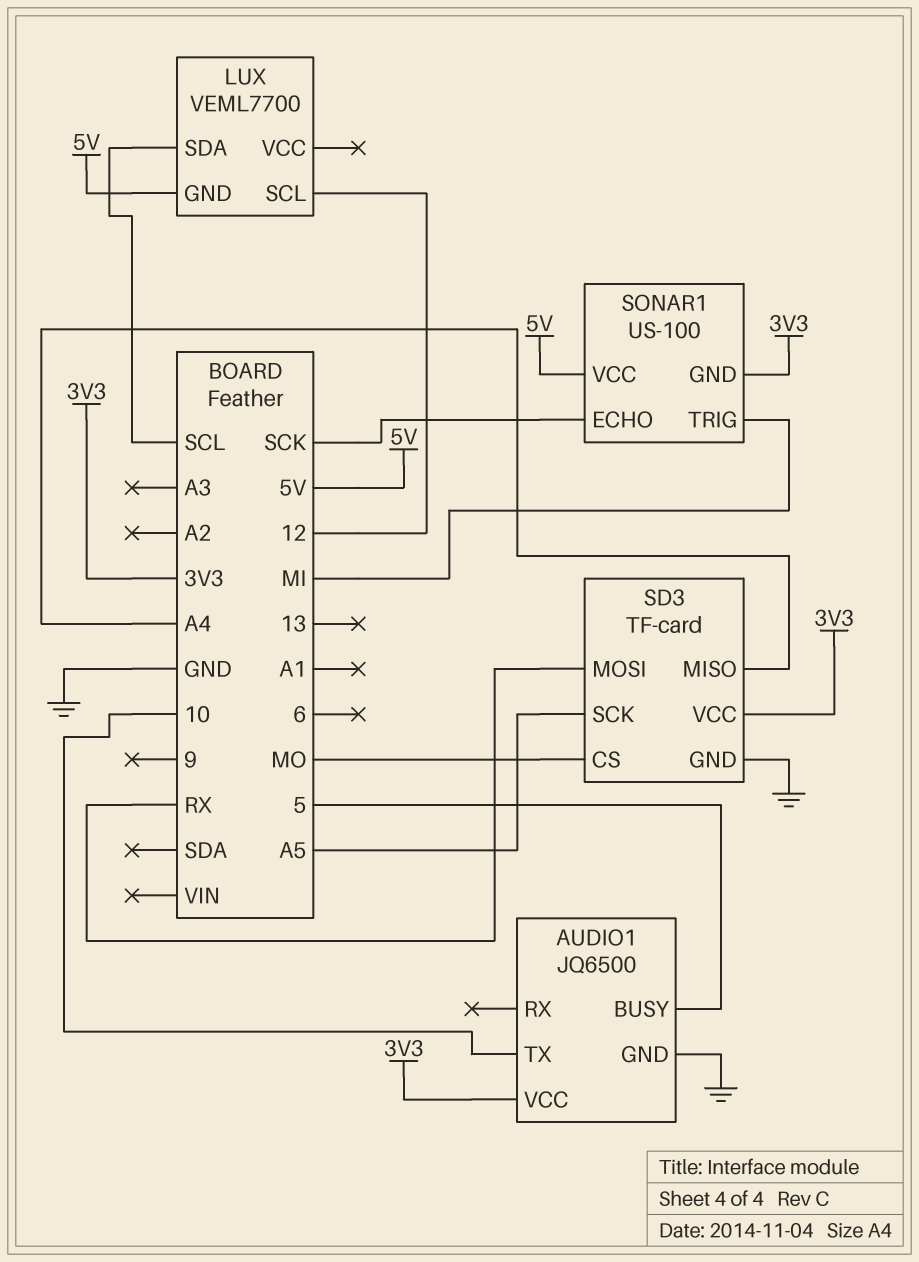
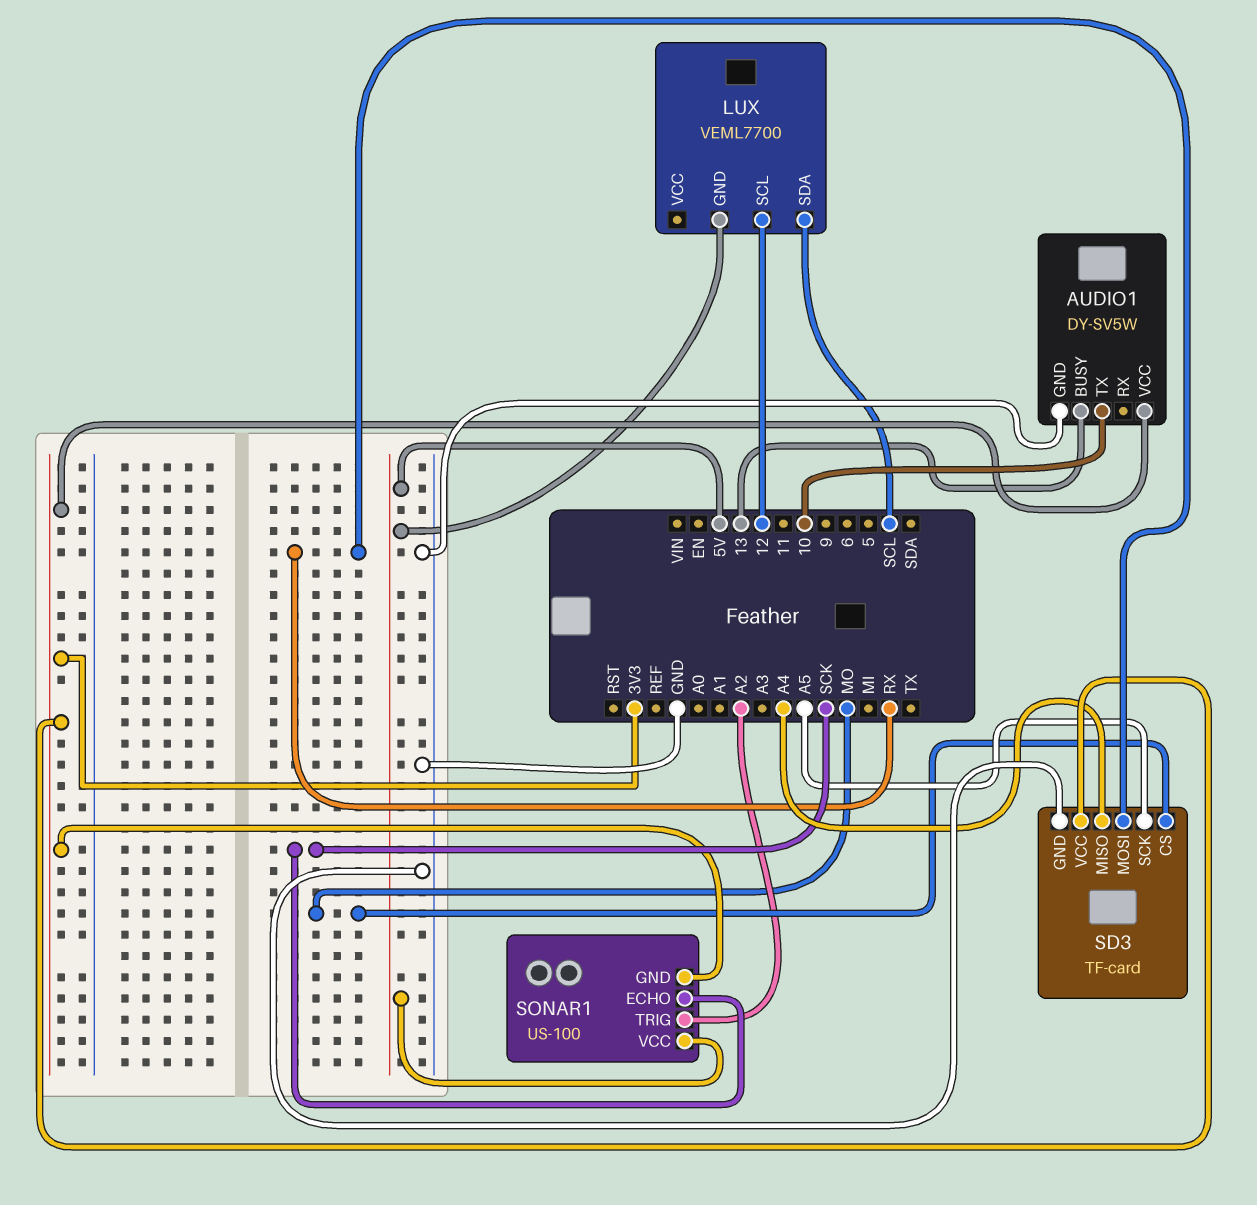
AUDIO1: JQ6500 -> DY-SV5W
AUDIO1 pin BUSY: 5 -> 13
SONAR1 pin TRIG: MI -> A2

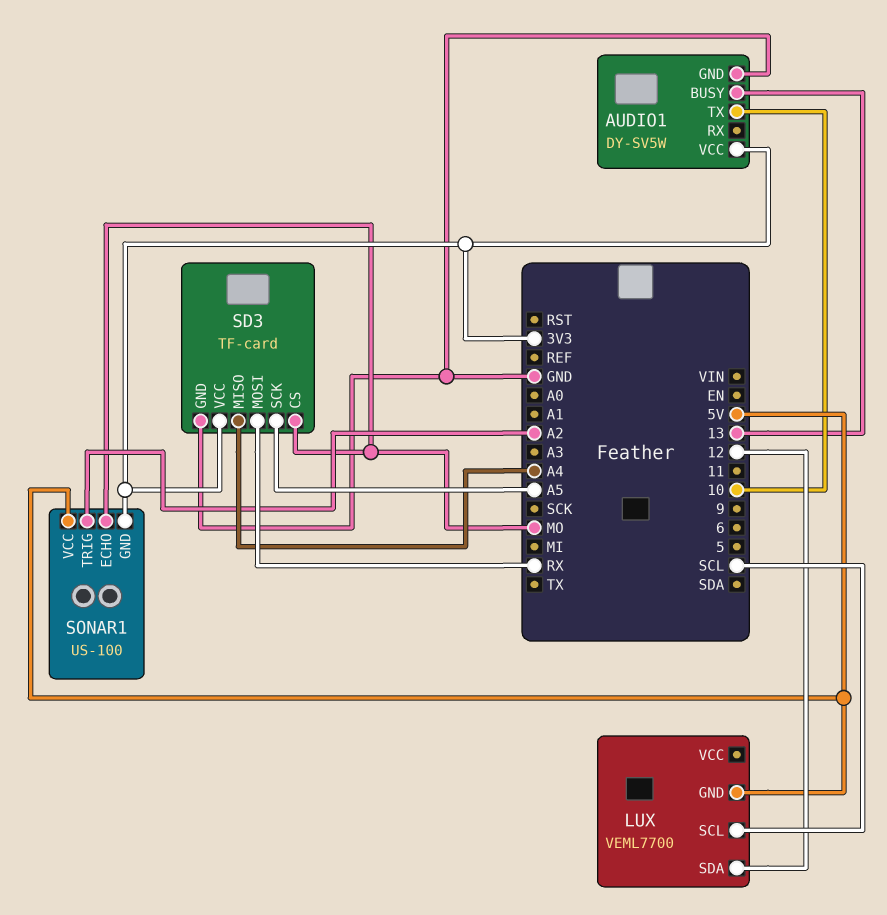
LUX pin SCL: 12 -> SCL
LUX pin SDA: SCL -> 12
SONAR1 pin ECHO: SCK -> MO

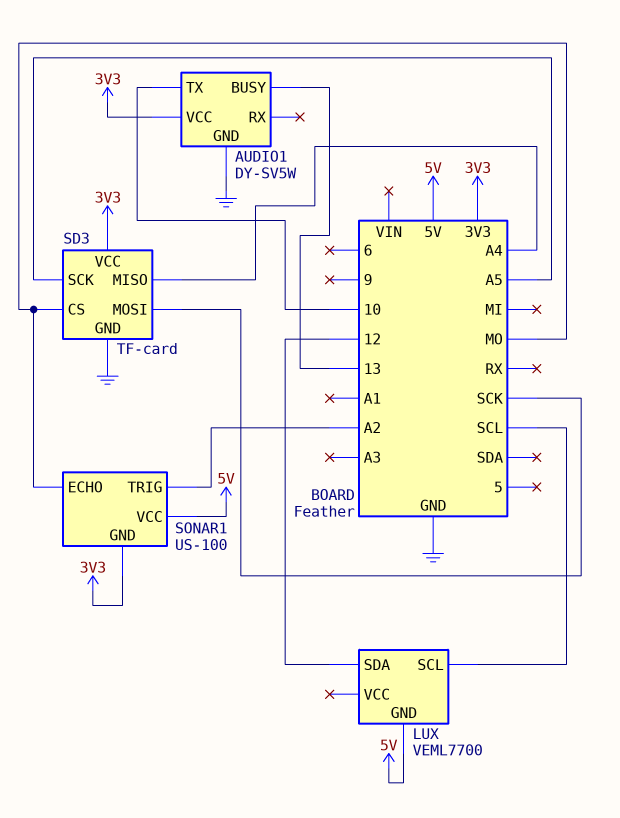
SD3 pin MOSI: RX -> SCK

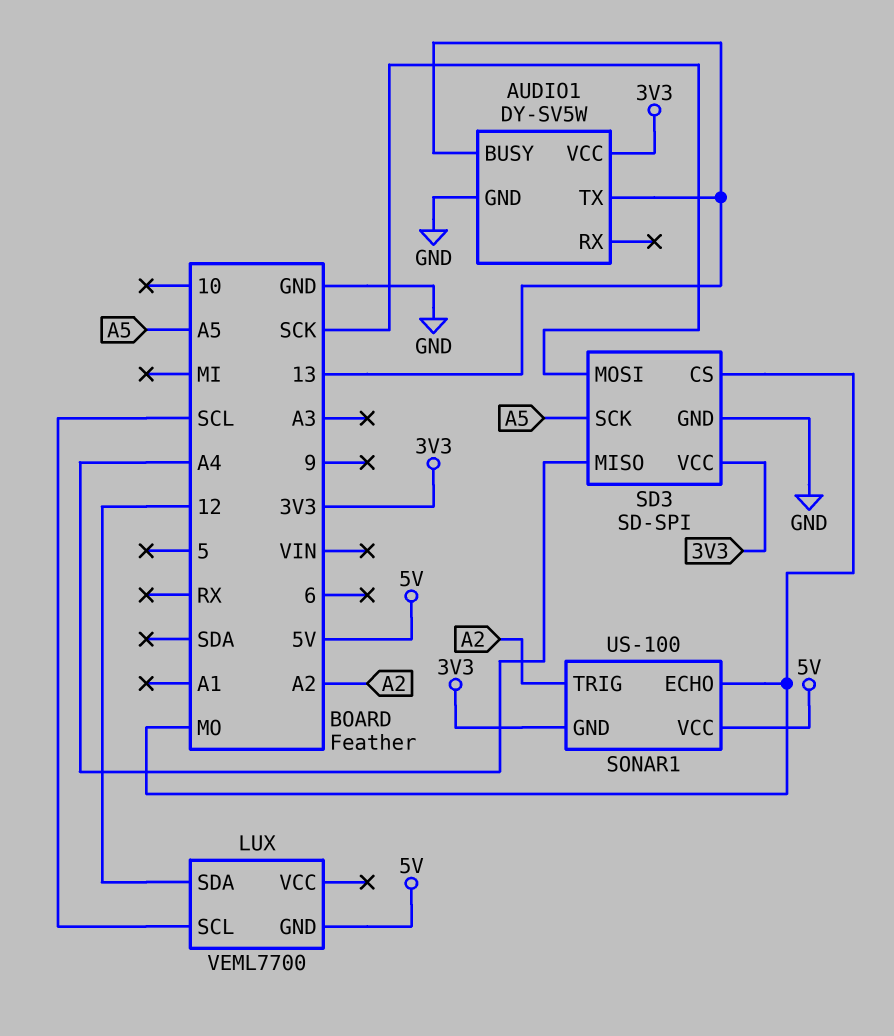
AUDIO1 pin TX: 10 -> 13
SD3: TF-card -> SD-SPI

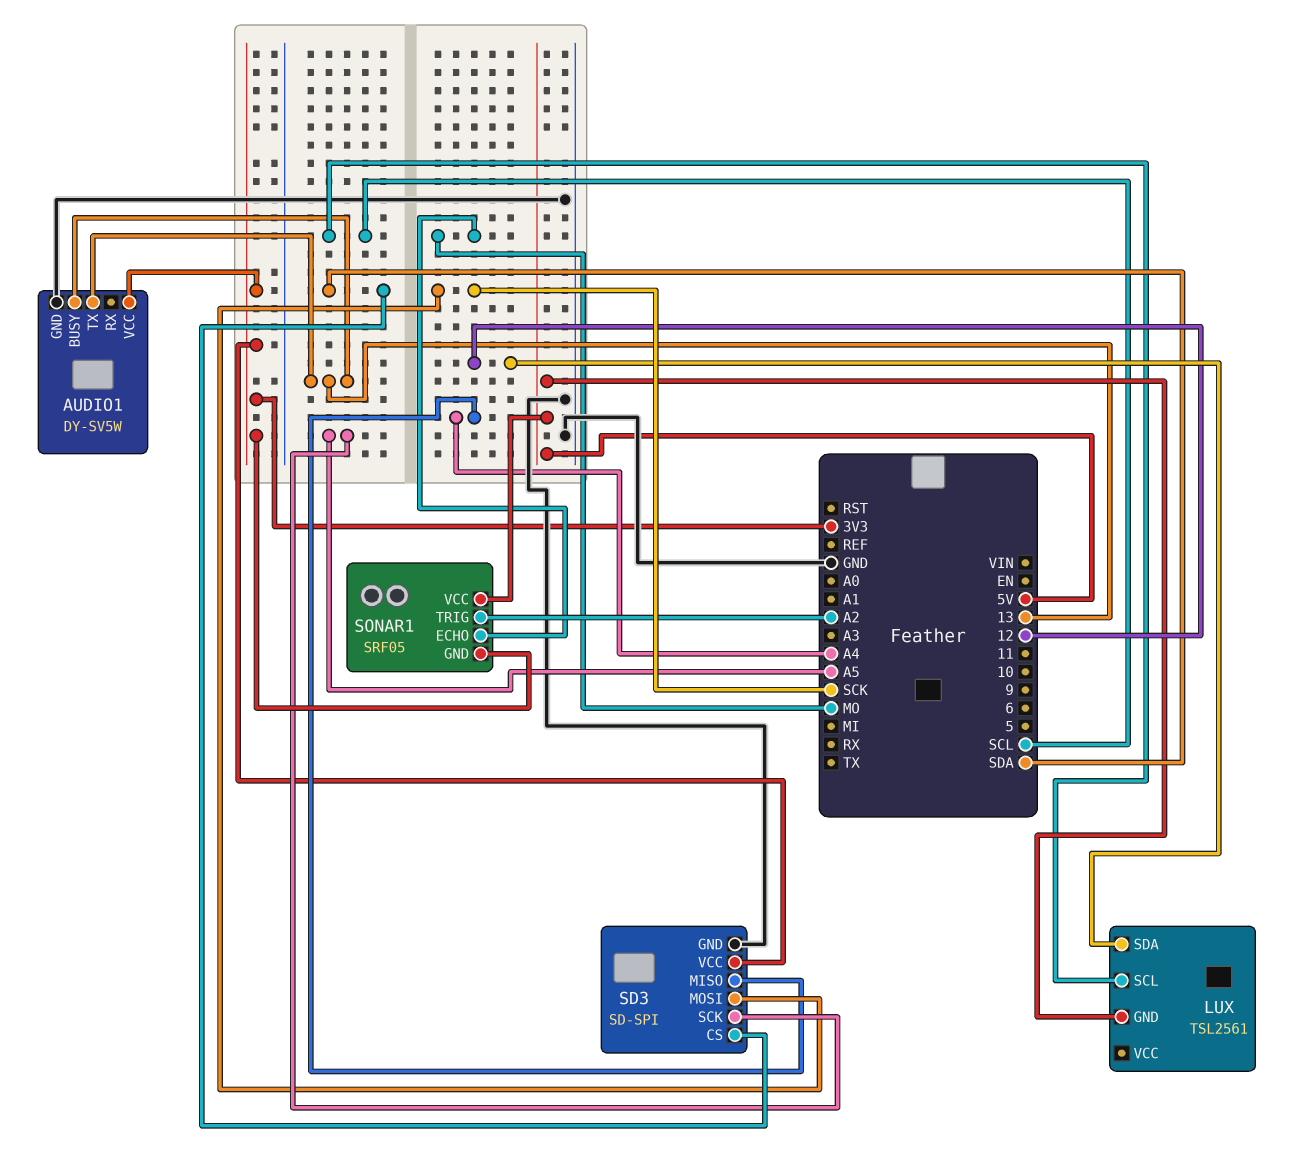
LUX: VEML7700 -> TSL2561
SD3 pin CS: MO -> SDA
SONAR1: US-100 -> SRF05

